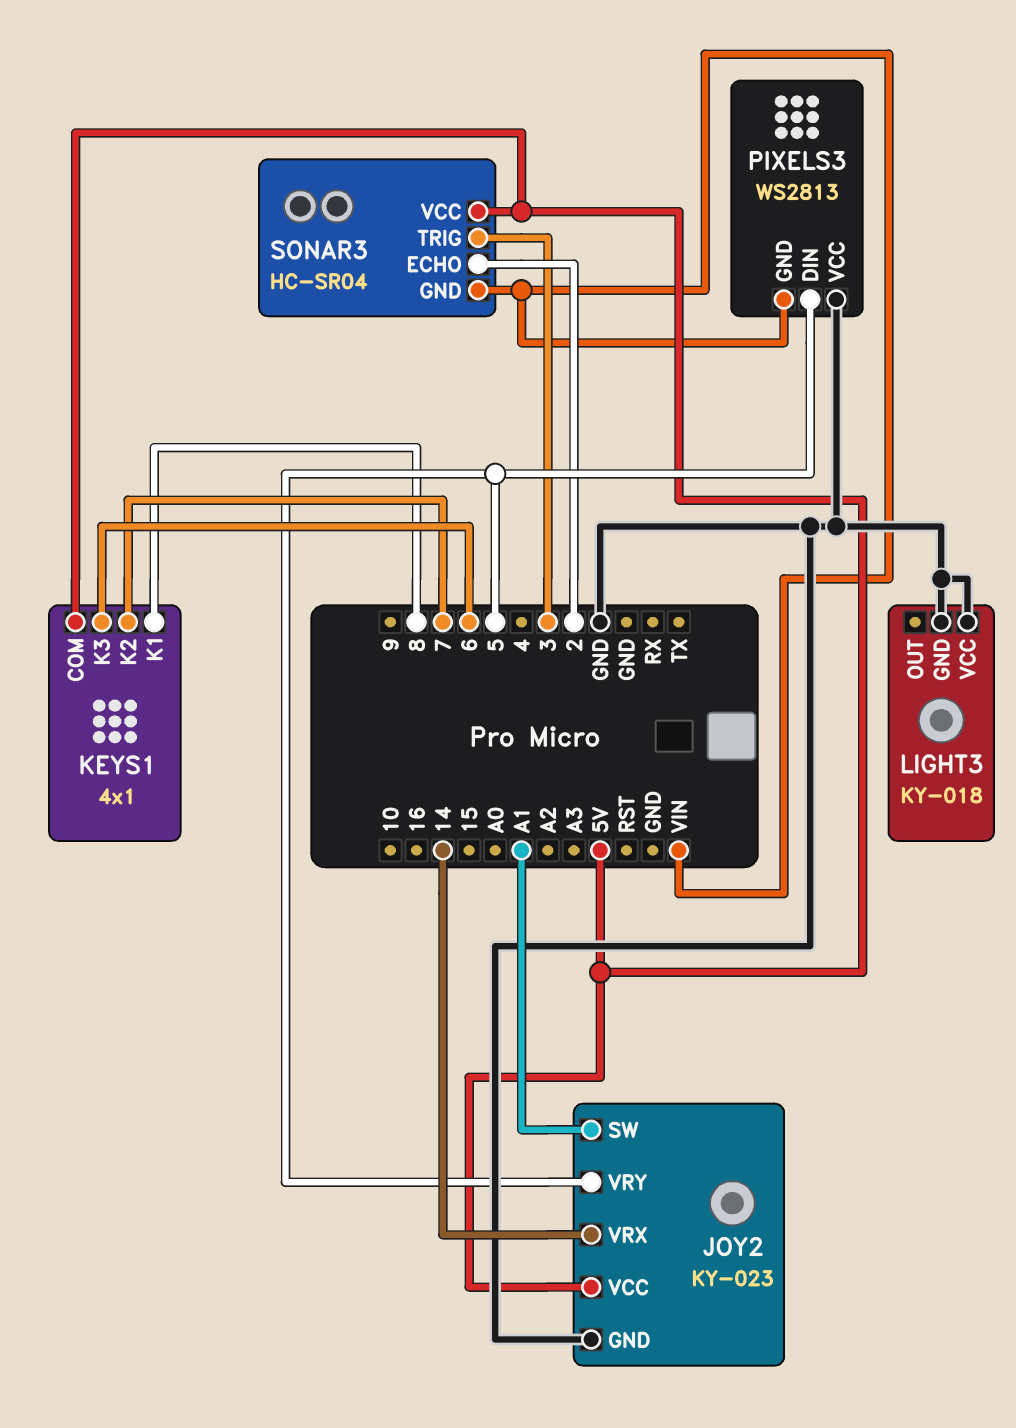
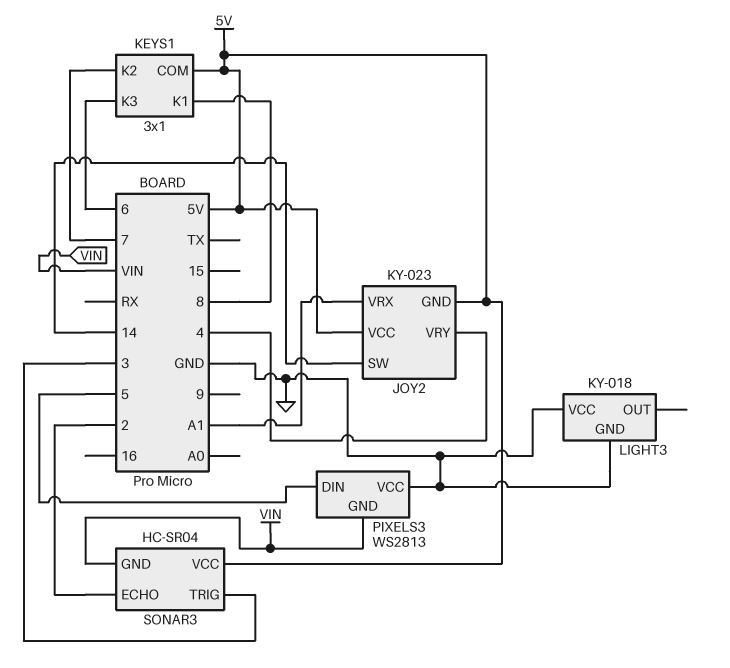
JOY2 pin GND: GND -> 5V
JOY2 pin SW: A1 -> 14
JOY2 pin VRX: 14 -> A1
JOY2 pin VRY: 5 -> 4
KEYS1: 4x1 -> 3x1

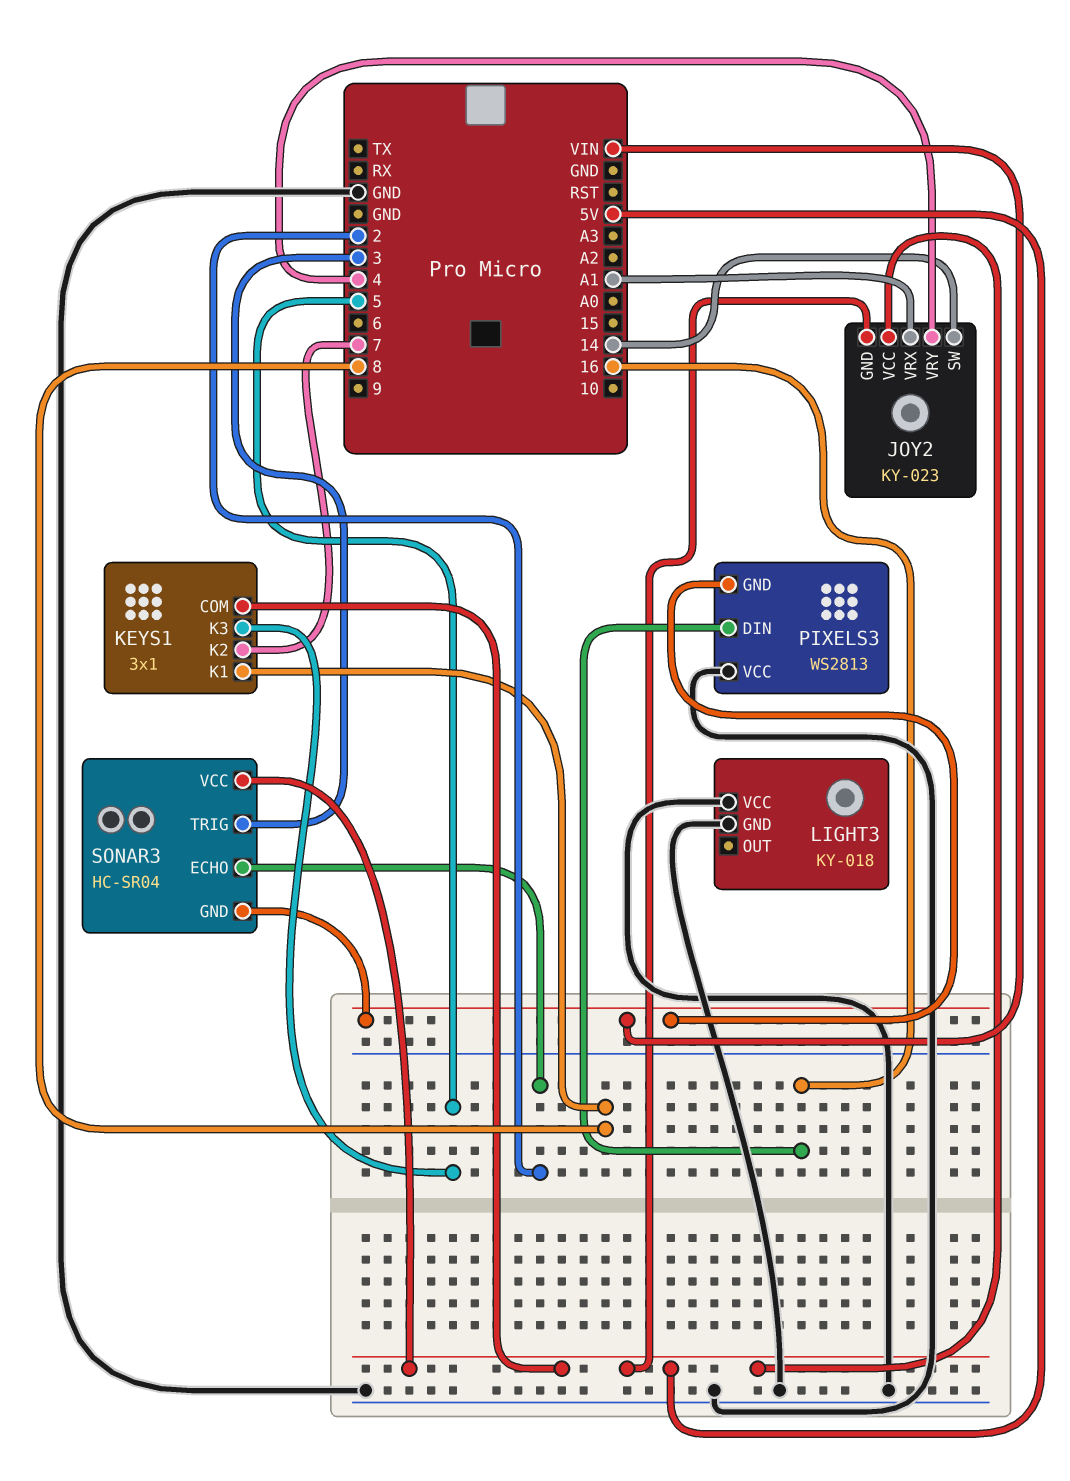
KEYS1 pin K3: 6 -> 5
PIXELS3 pin DIN: 5 -> 16

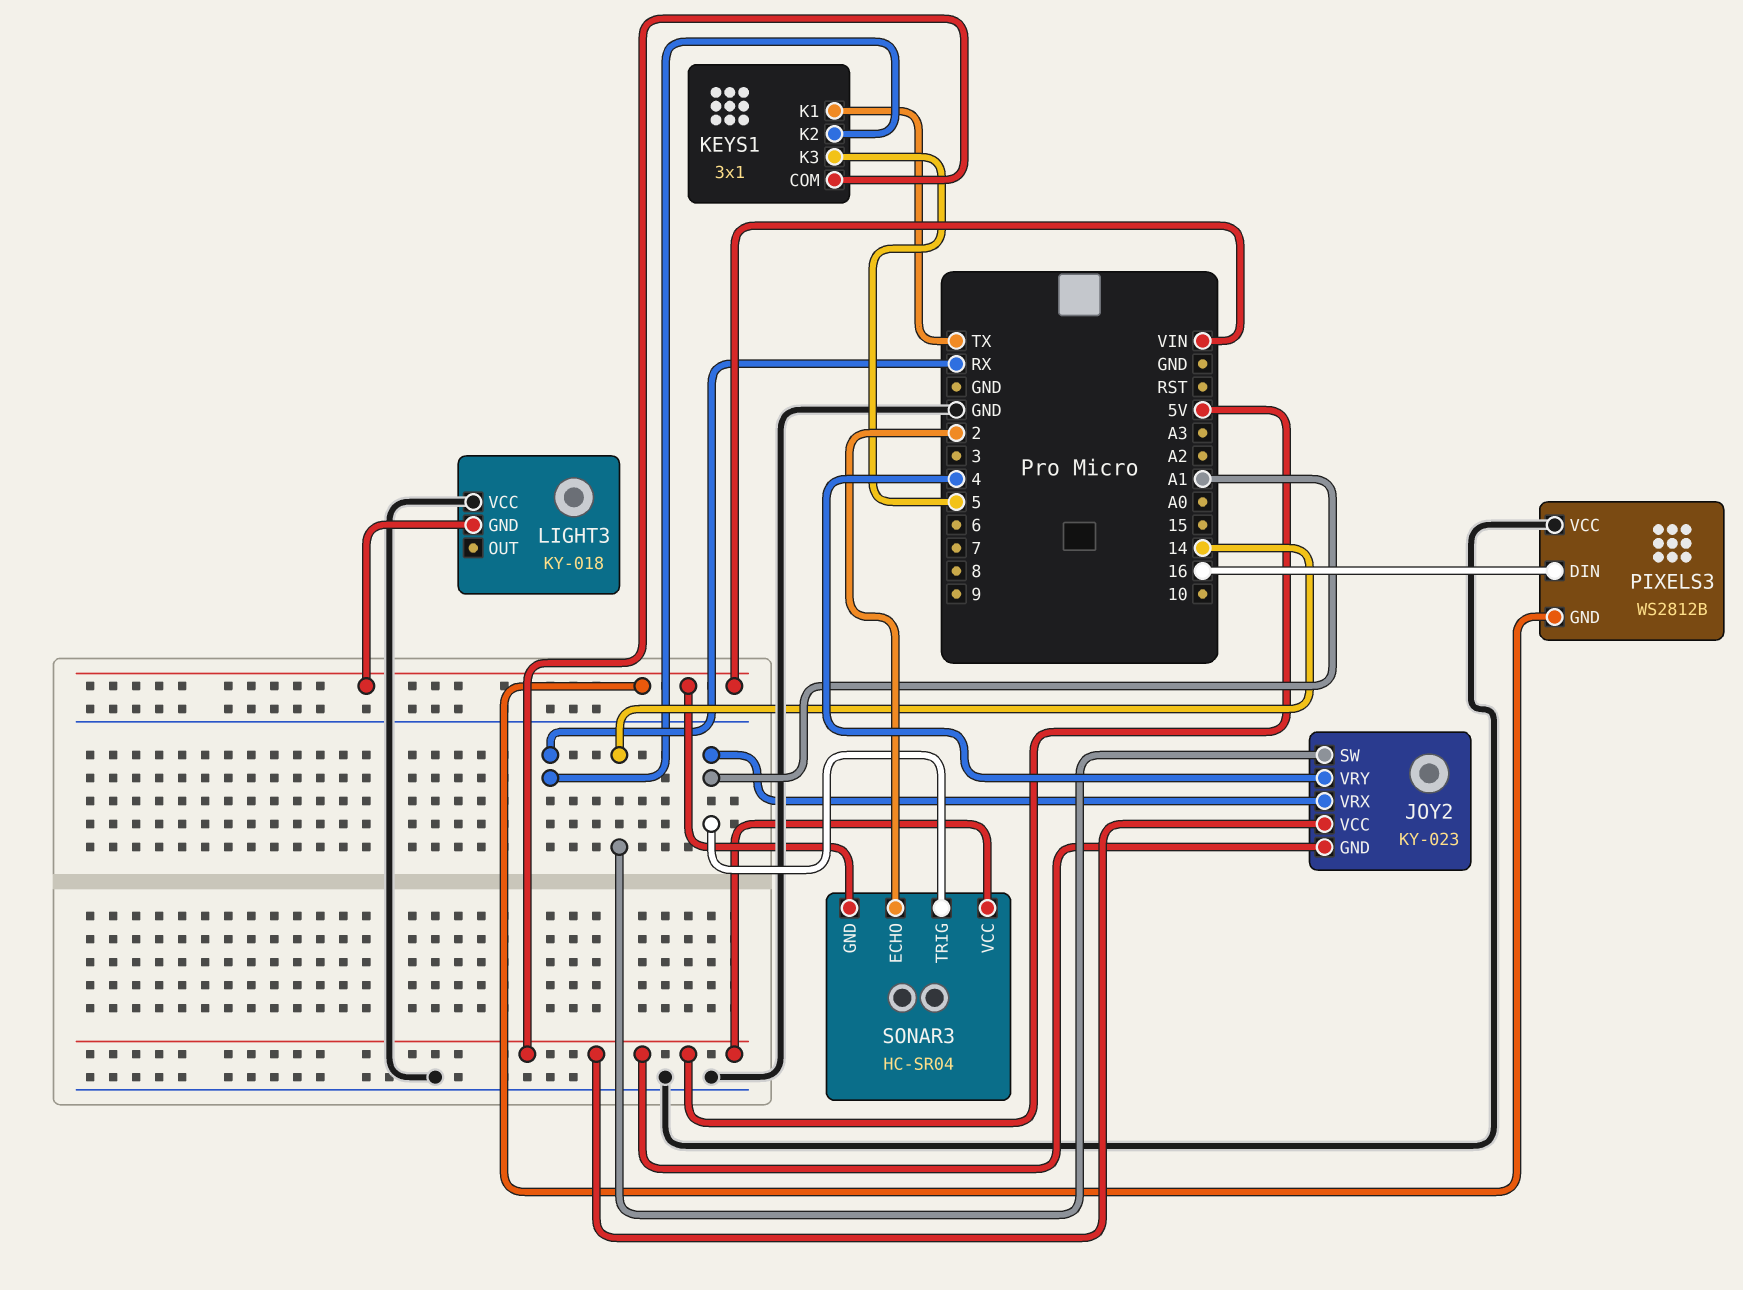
KEYS1 pin K1: 8 -> TX
KEYS1 pin K2: 7 -> RX
LIGHT3 pin GND: GND -> VIN
PIXELS3: WS2813 -> WS2812B
SONAR3 pin TRIG: 3 -> A1

